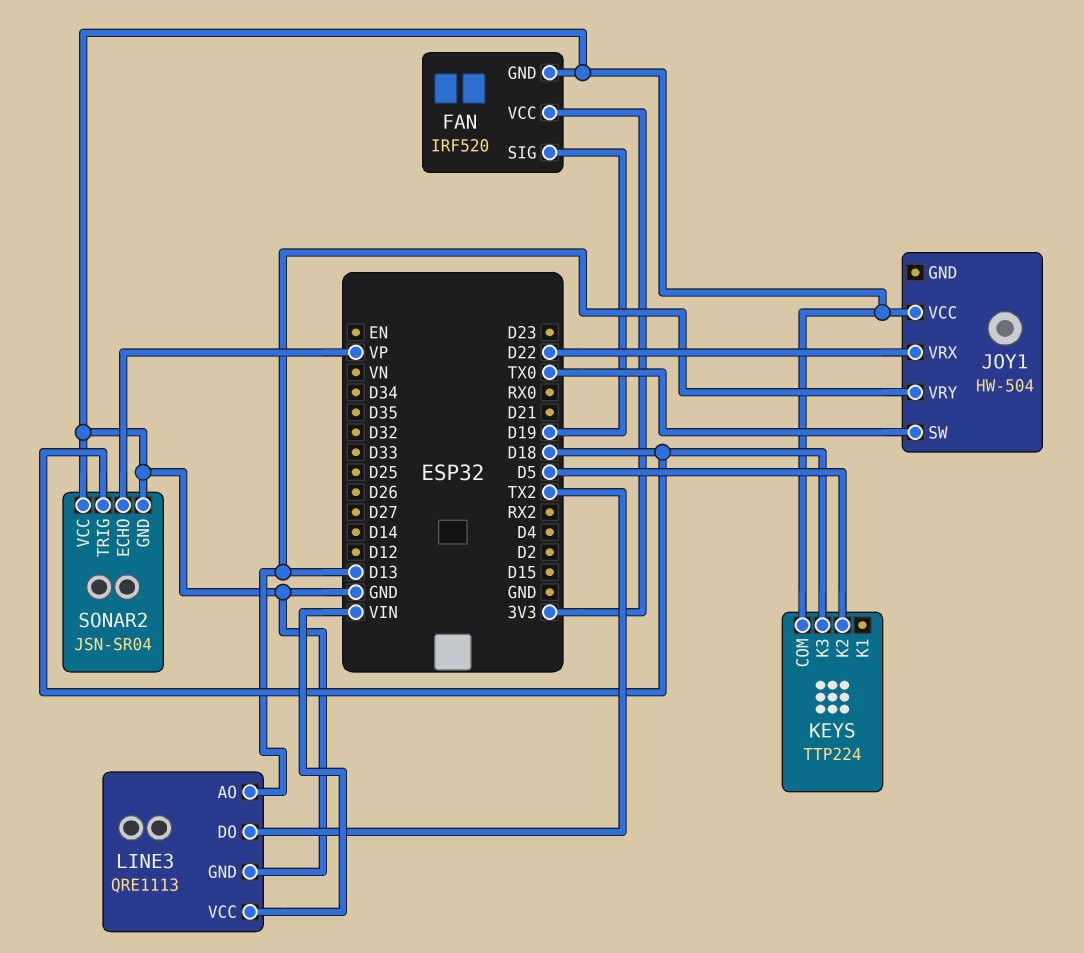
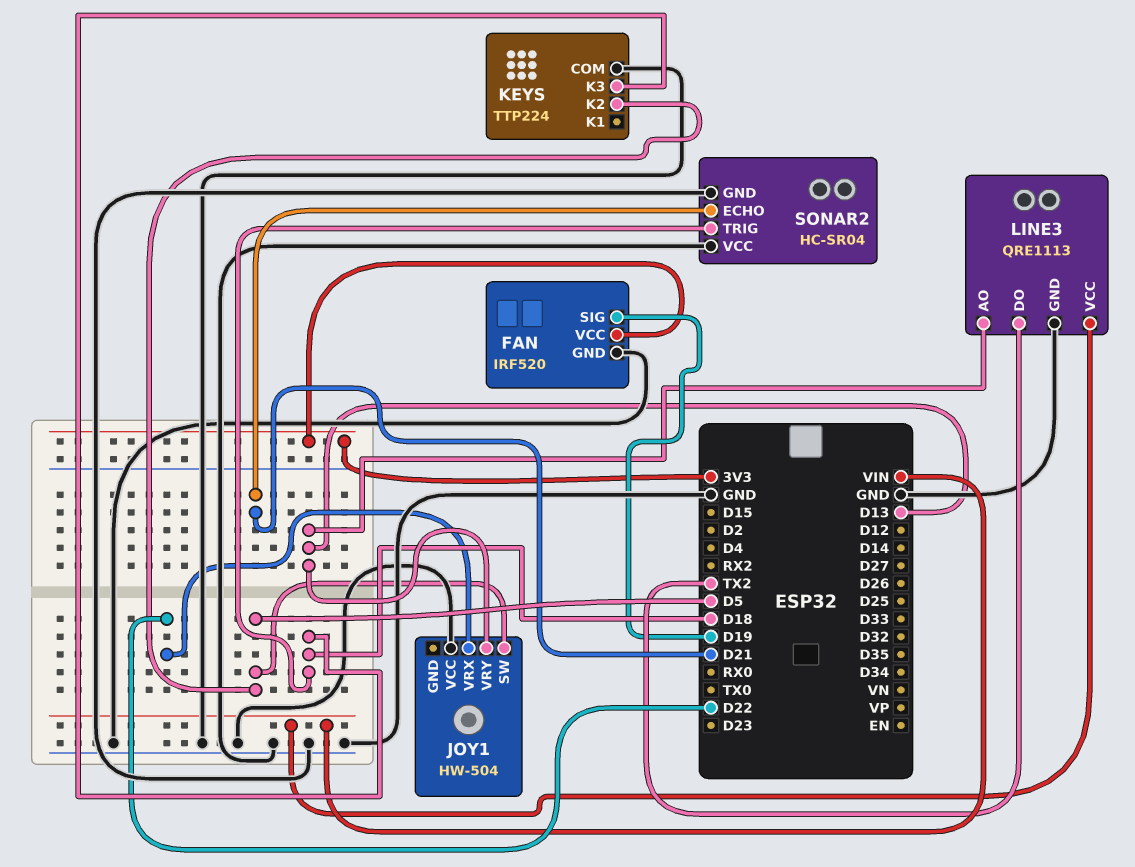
JOY1 pin SW: TX0 -> D5
SONAR2: JSN-SR04 -> HC-SR04
SONAR2 pin ECHO: VP -> D21

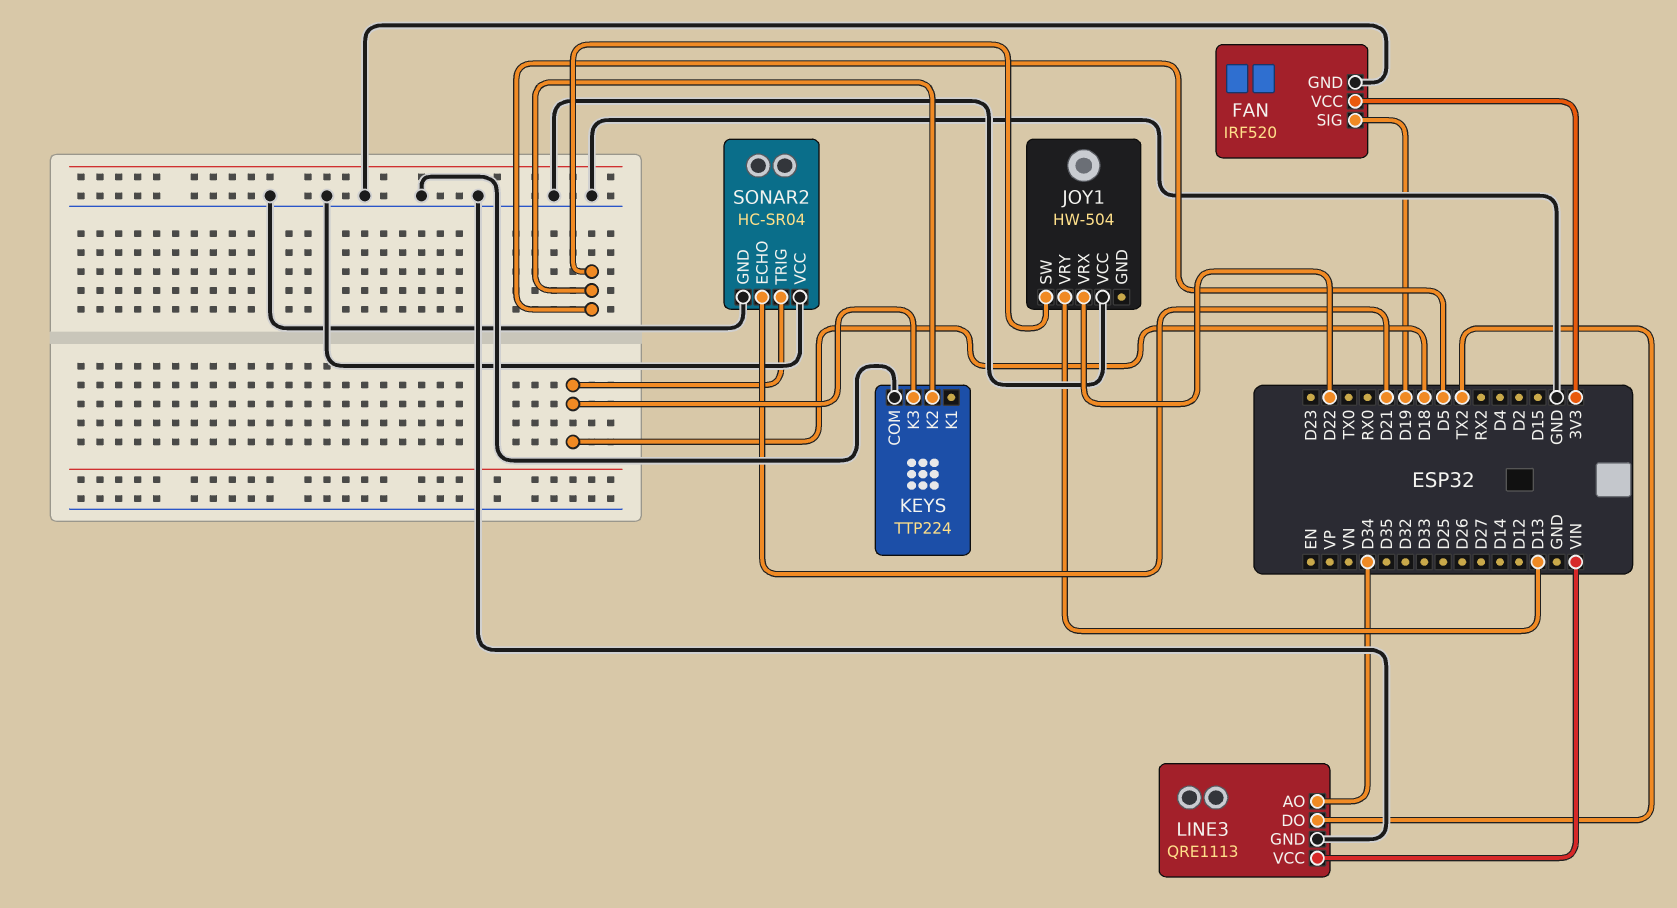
LINE3 pin AO: D13 -> D34

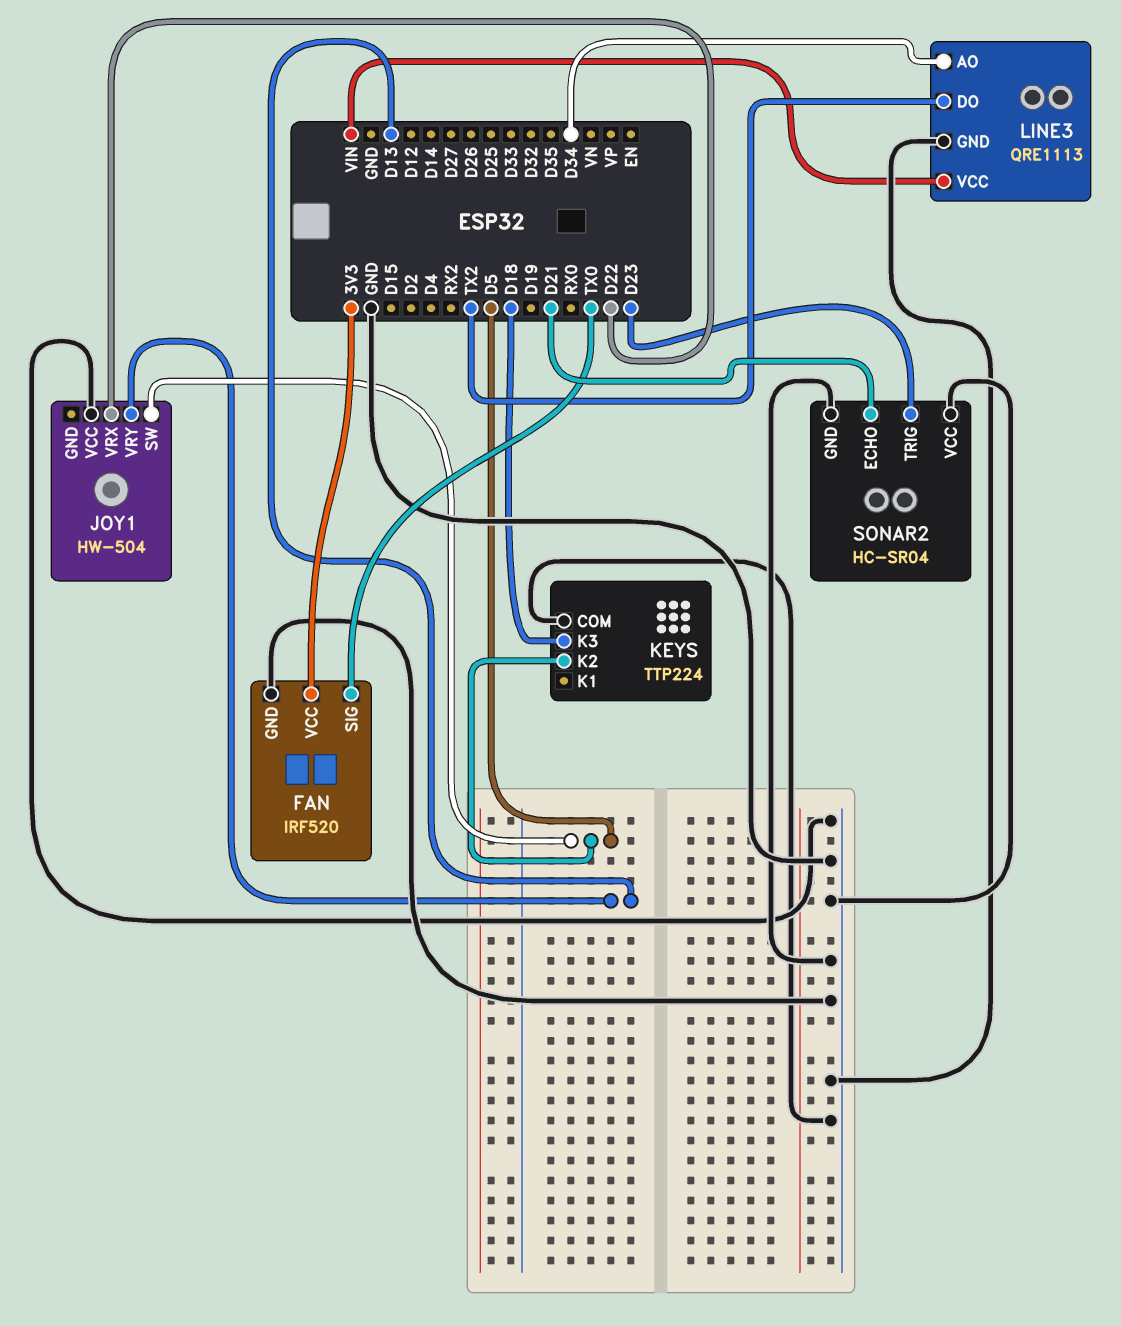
FAN pin SIG: D19 -> TX0
SONAR2 pin TRIG: D18 -> D23

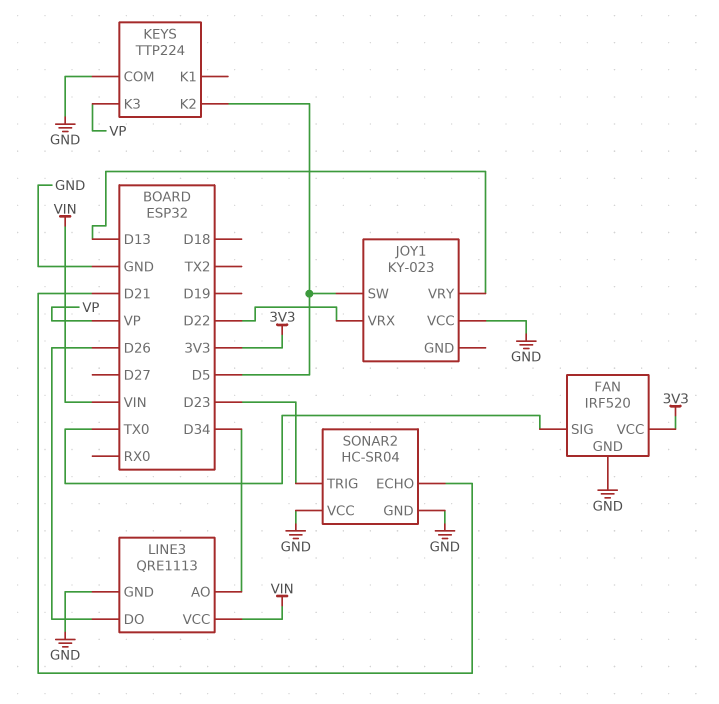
JOY1: HW-504 -> KY-023
KEYS pin K3: D18 -> VP
LINE3 pin DO: TX2 -> D26

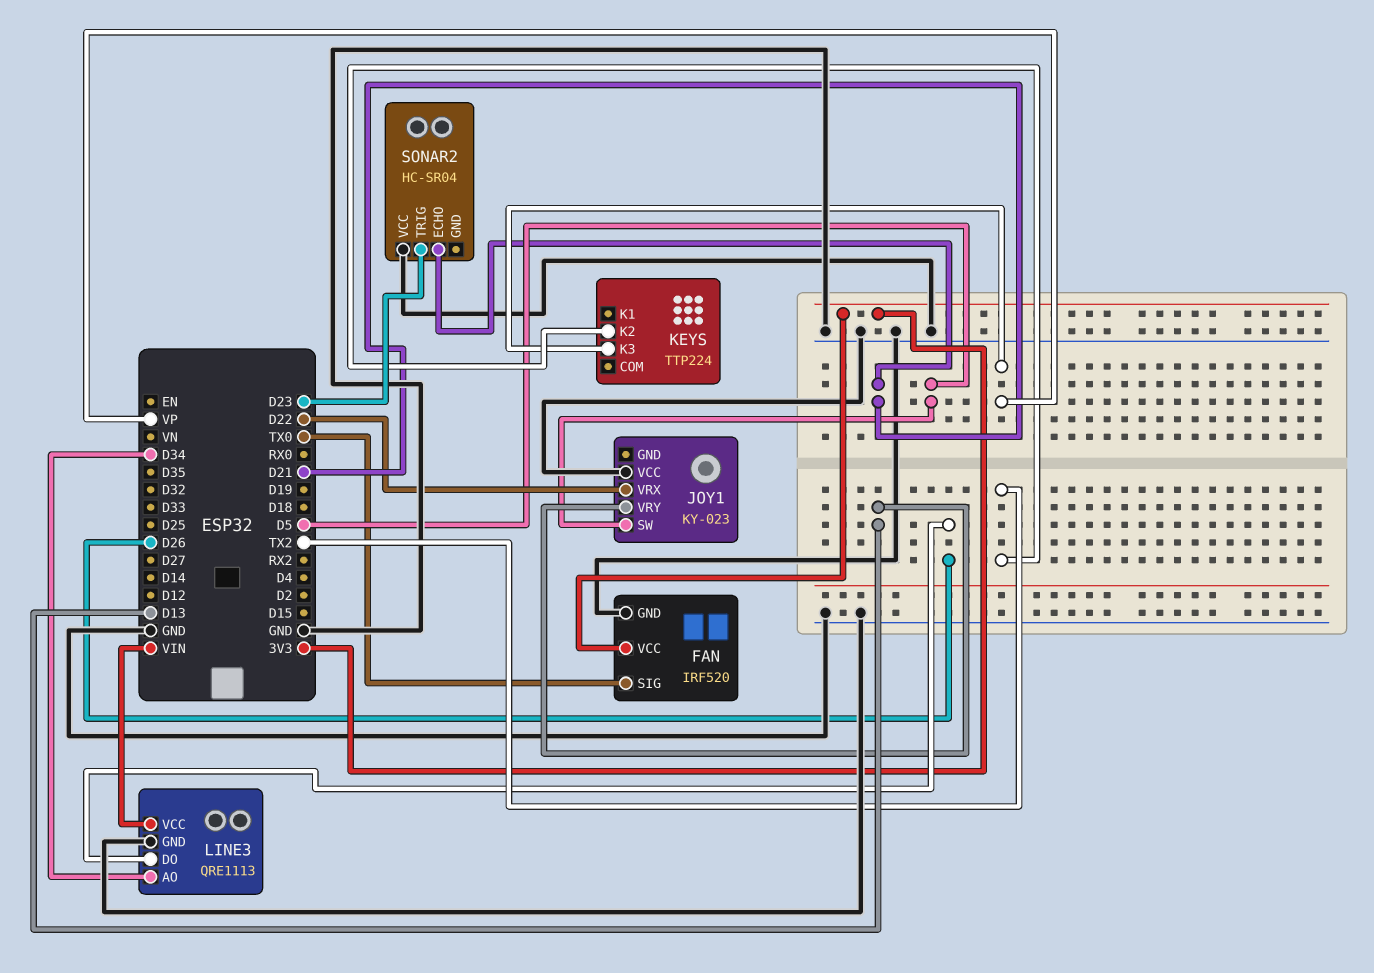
KEYS pin COM: GND -> none
KEYS pin K2: D5 -> TX2
SONAR2 pin GND: GND -> none

